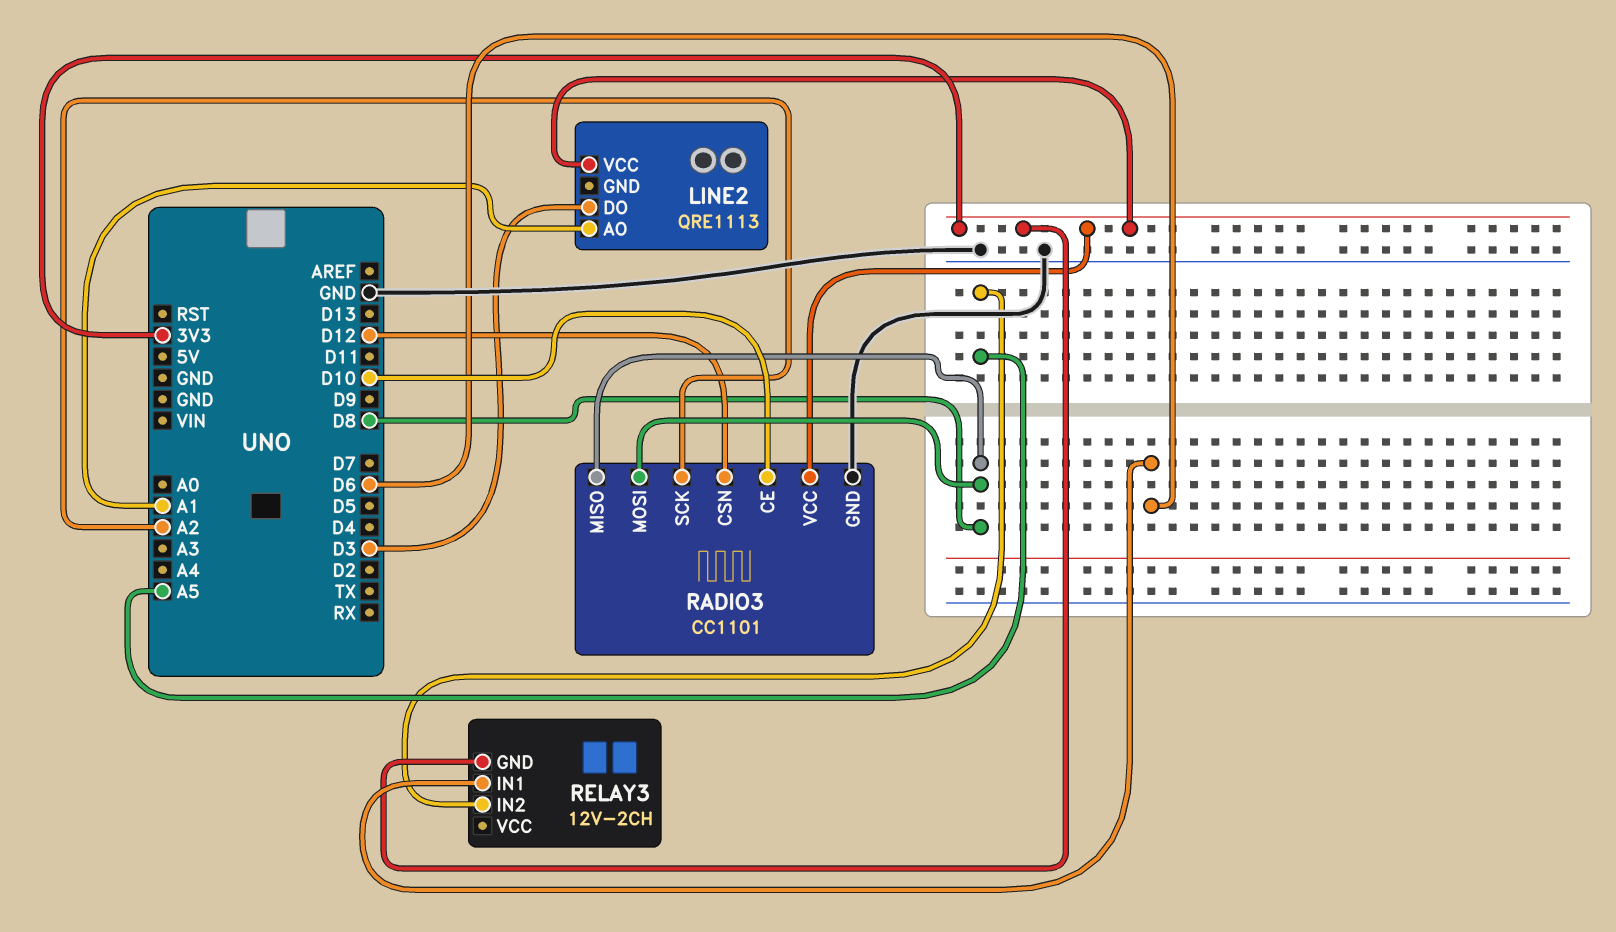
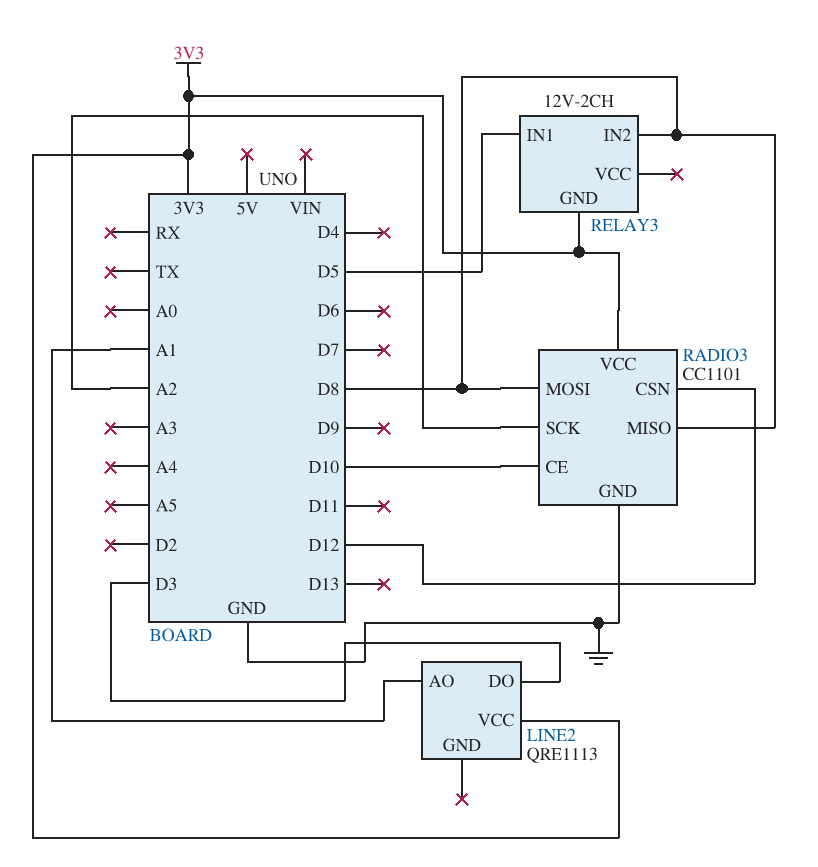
RELAY3 pin IN1: D6 -> D5
RELAY3 pin IN2: A5 -> D8

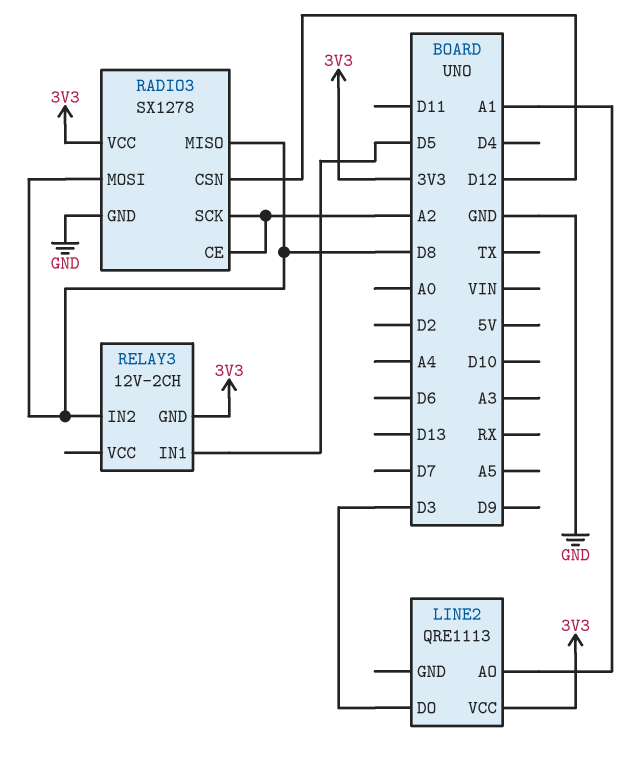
RADIO3: CC1101 -> SX1278
RADIO3 pin CE: D10 -> A2

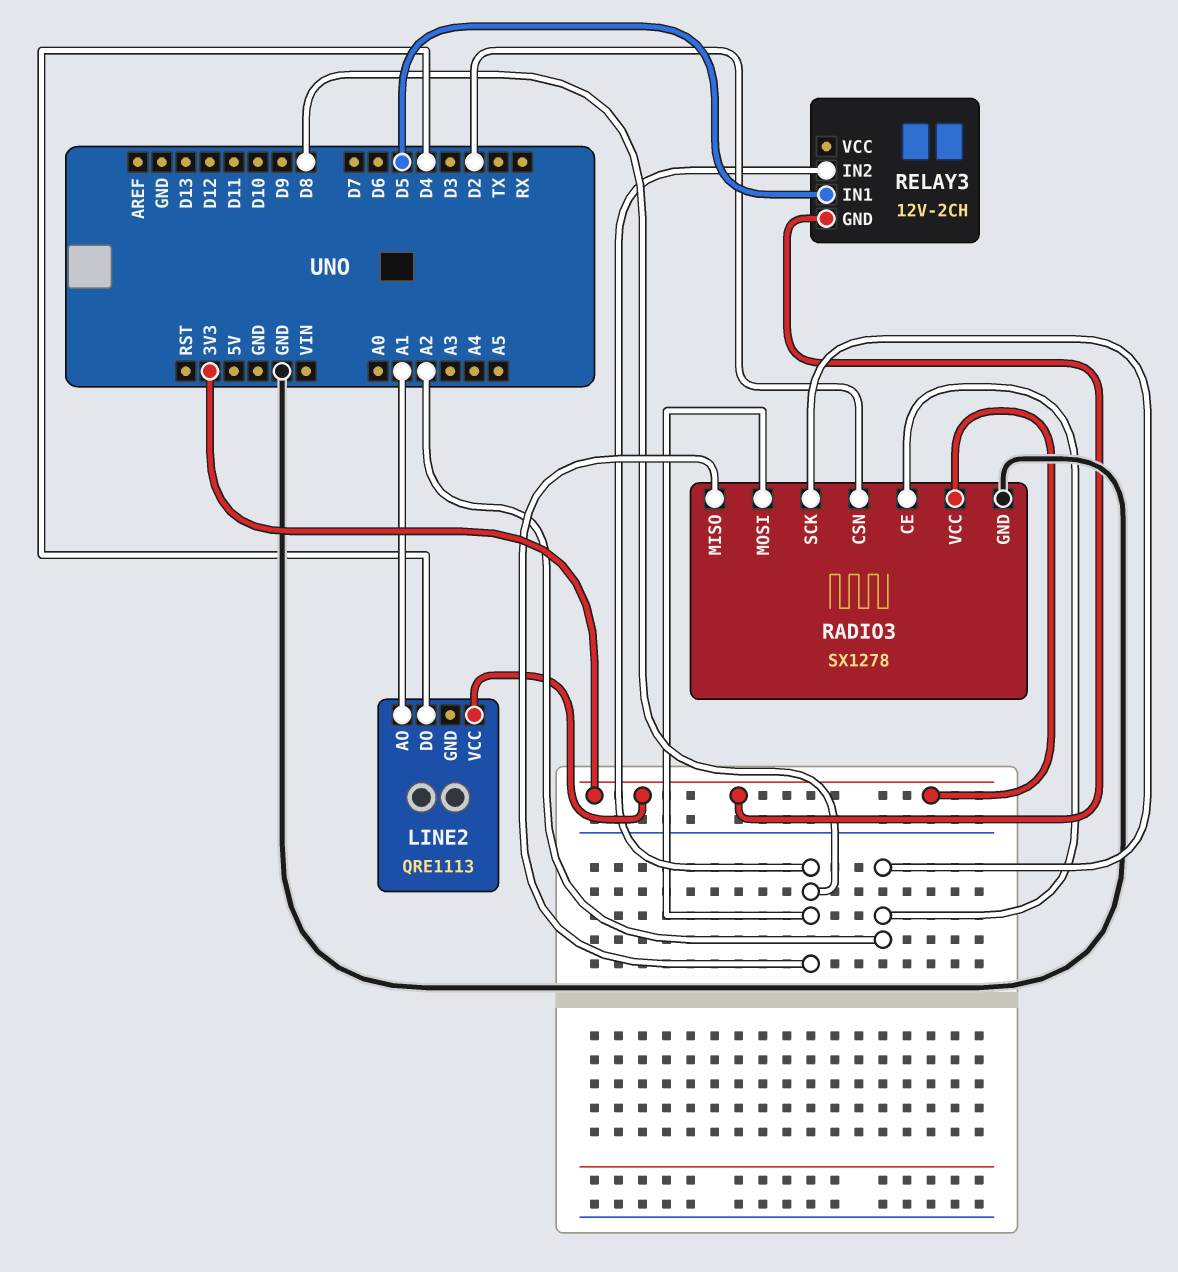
LINE2 pin DO: D3 -> D4
RADIO3 pin CSN: D12 -> D2

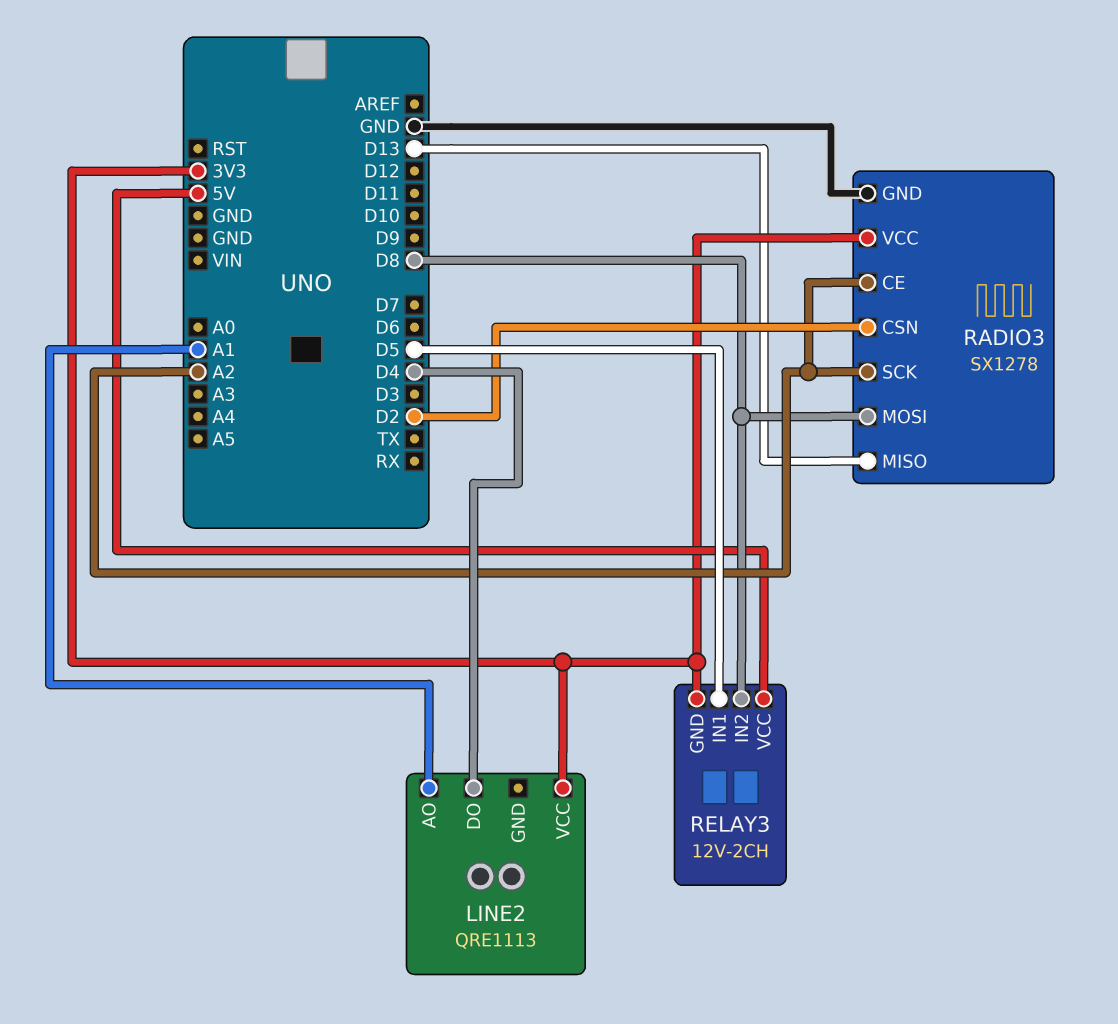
RADIO3 pin MISO: D8 -> D13
RELAY3 pin VCC: none -> 5V

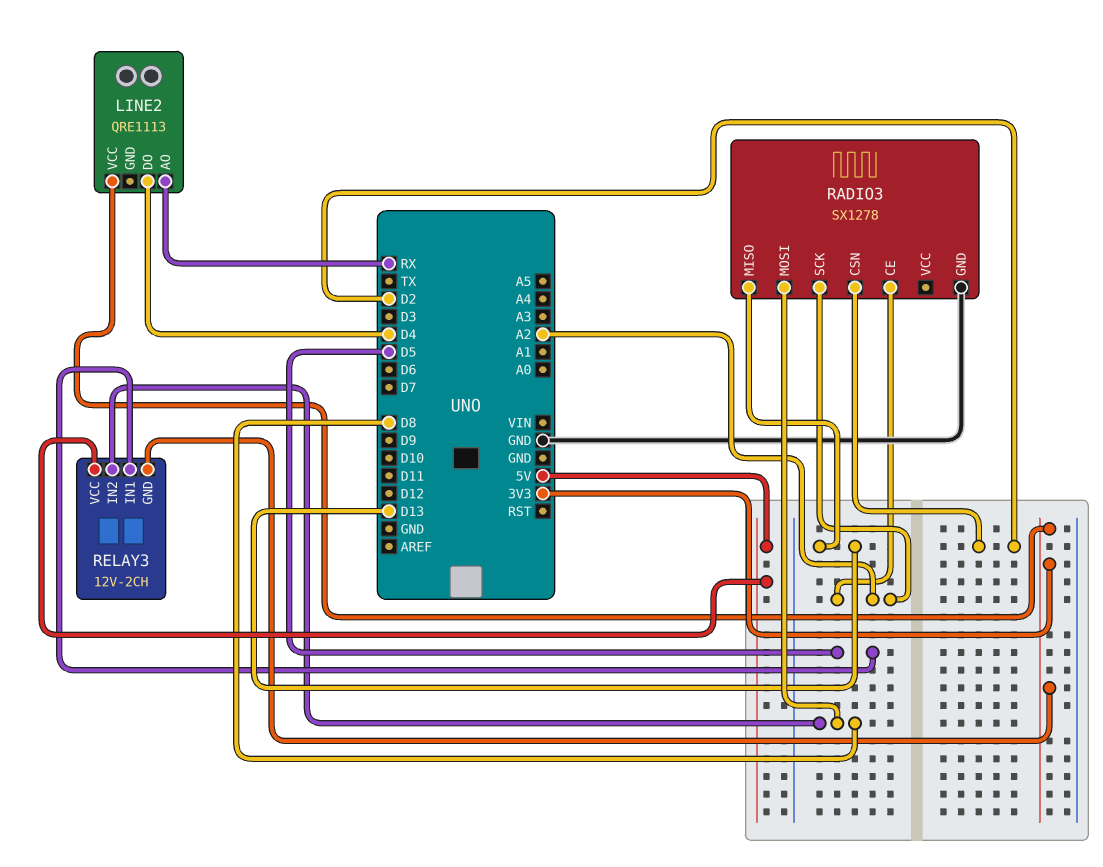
LINE2 pin AO: A1 -> RX
RADIO3 pin VCC: 3V3 -> none

